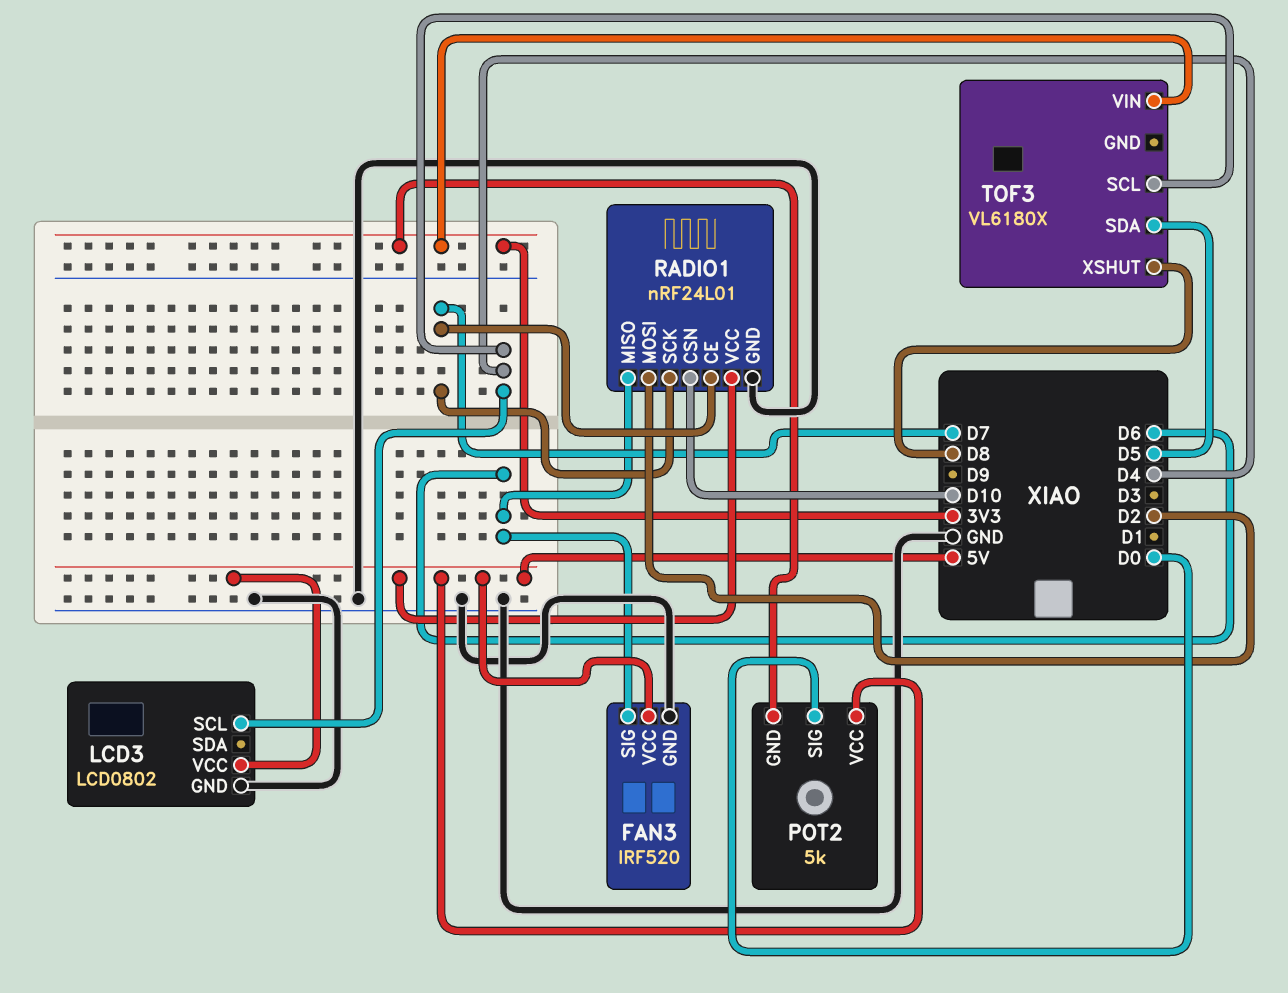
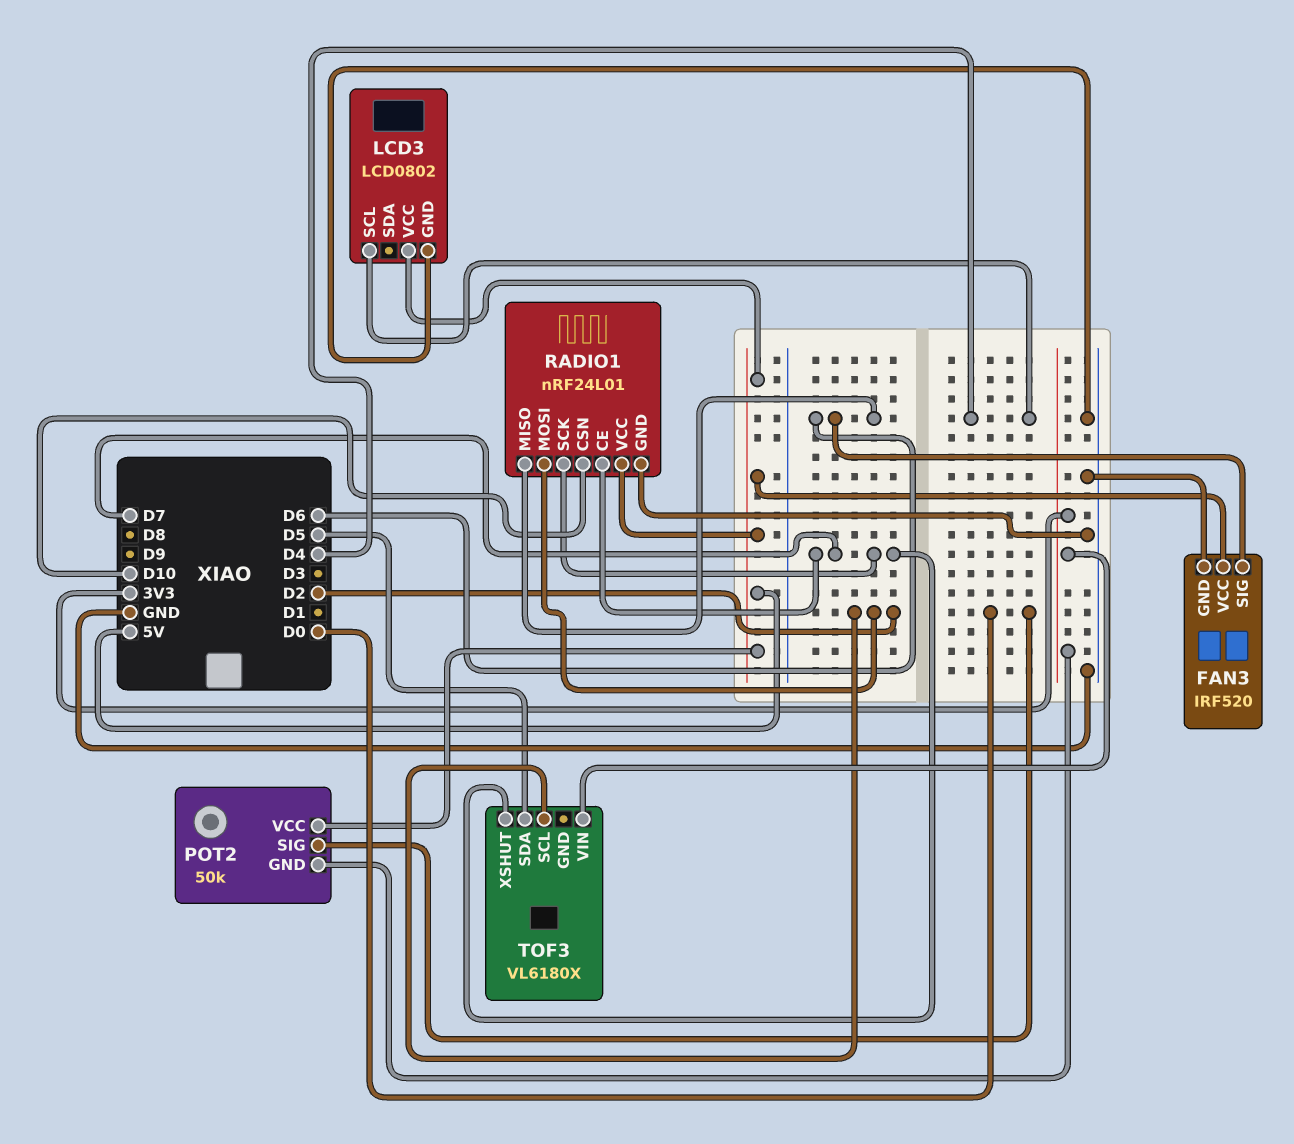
POT2: 5k -> 50k
TOF3 pin SCL: D4 -> D2
TOF3 pin XSHUT: D8 -> D7

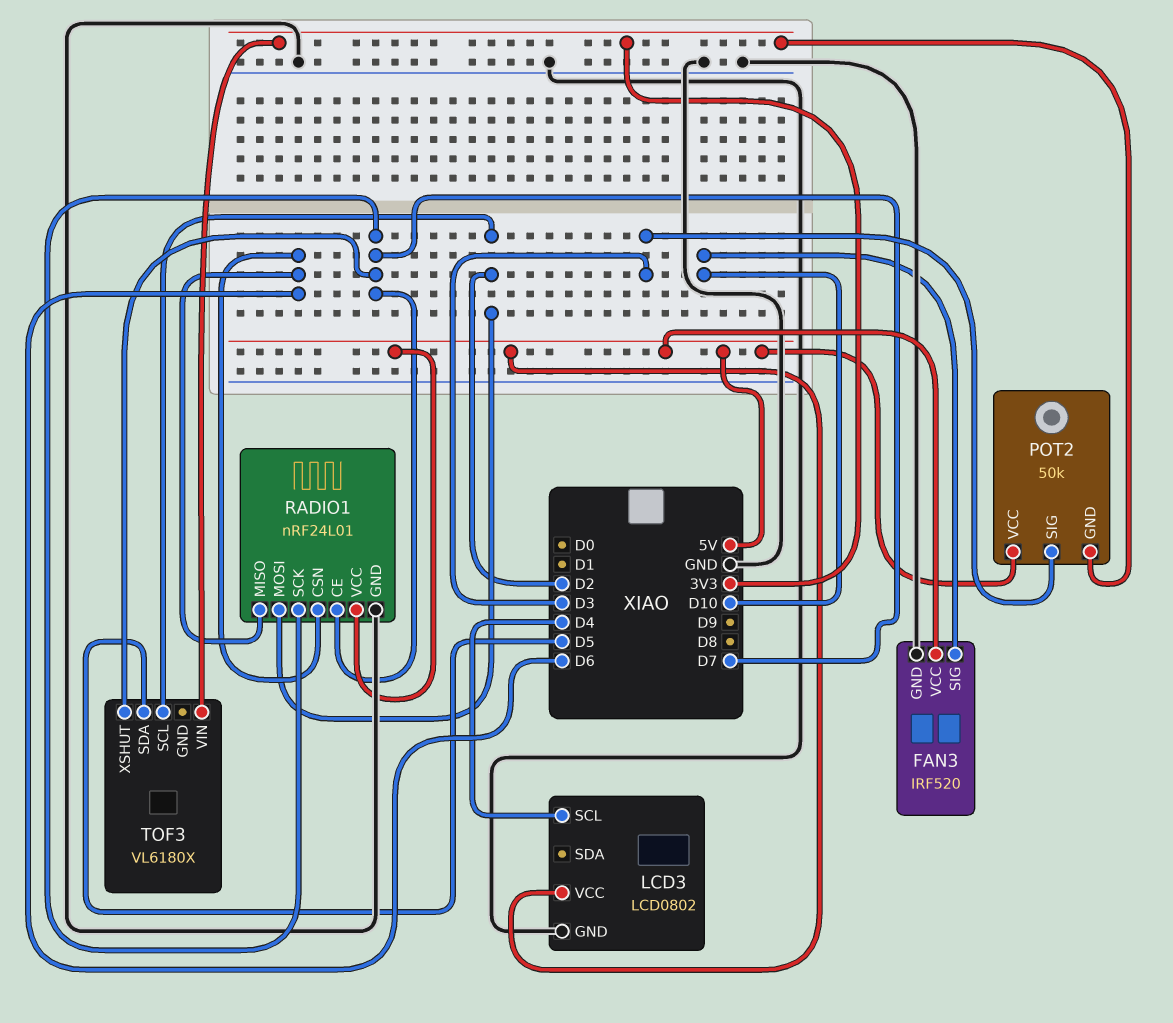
FAN3 pin SIG: D6 -> D10
POT2 pin SIG: D0 -> D3
RADIO1 pin CSN: D10 -> D6

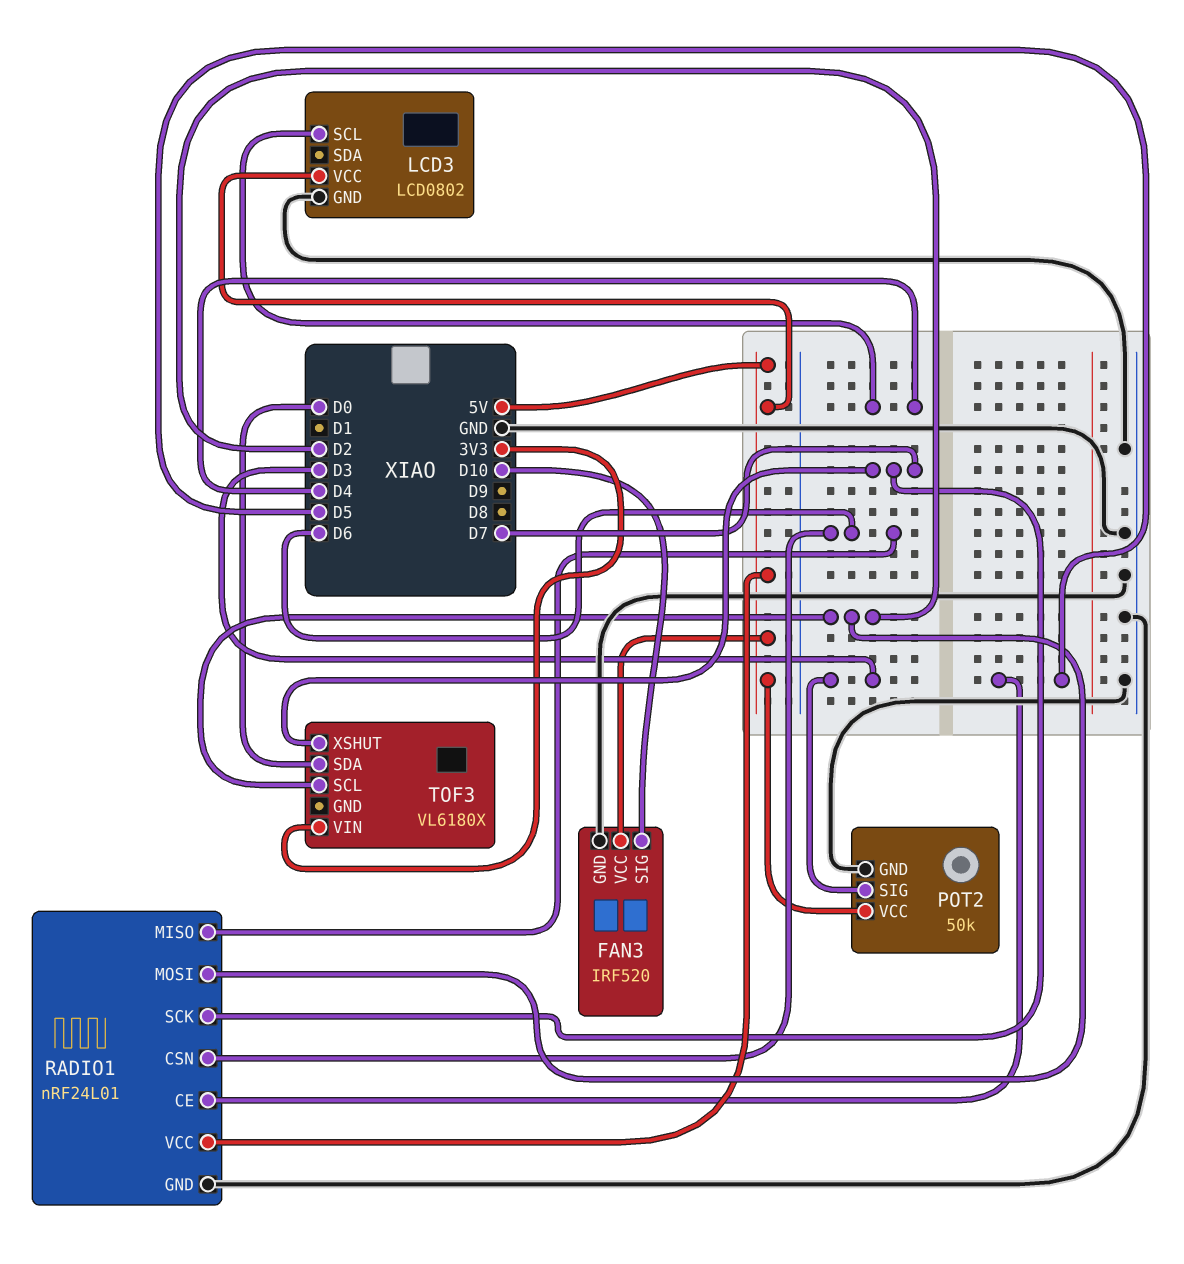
POT2 pin GND: 3V3 -> GND
RADIO1 pin CE: D7 -> D5
TOF3 pin SDA: D5 -> D0

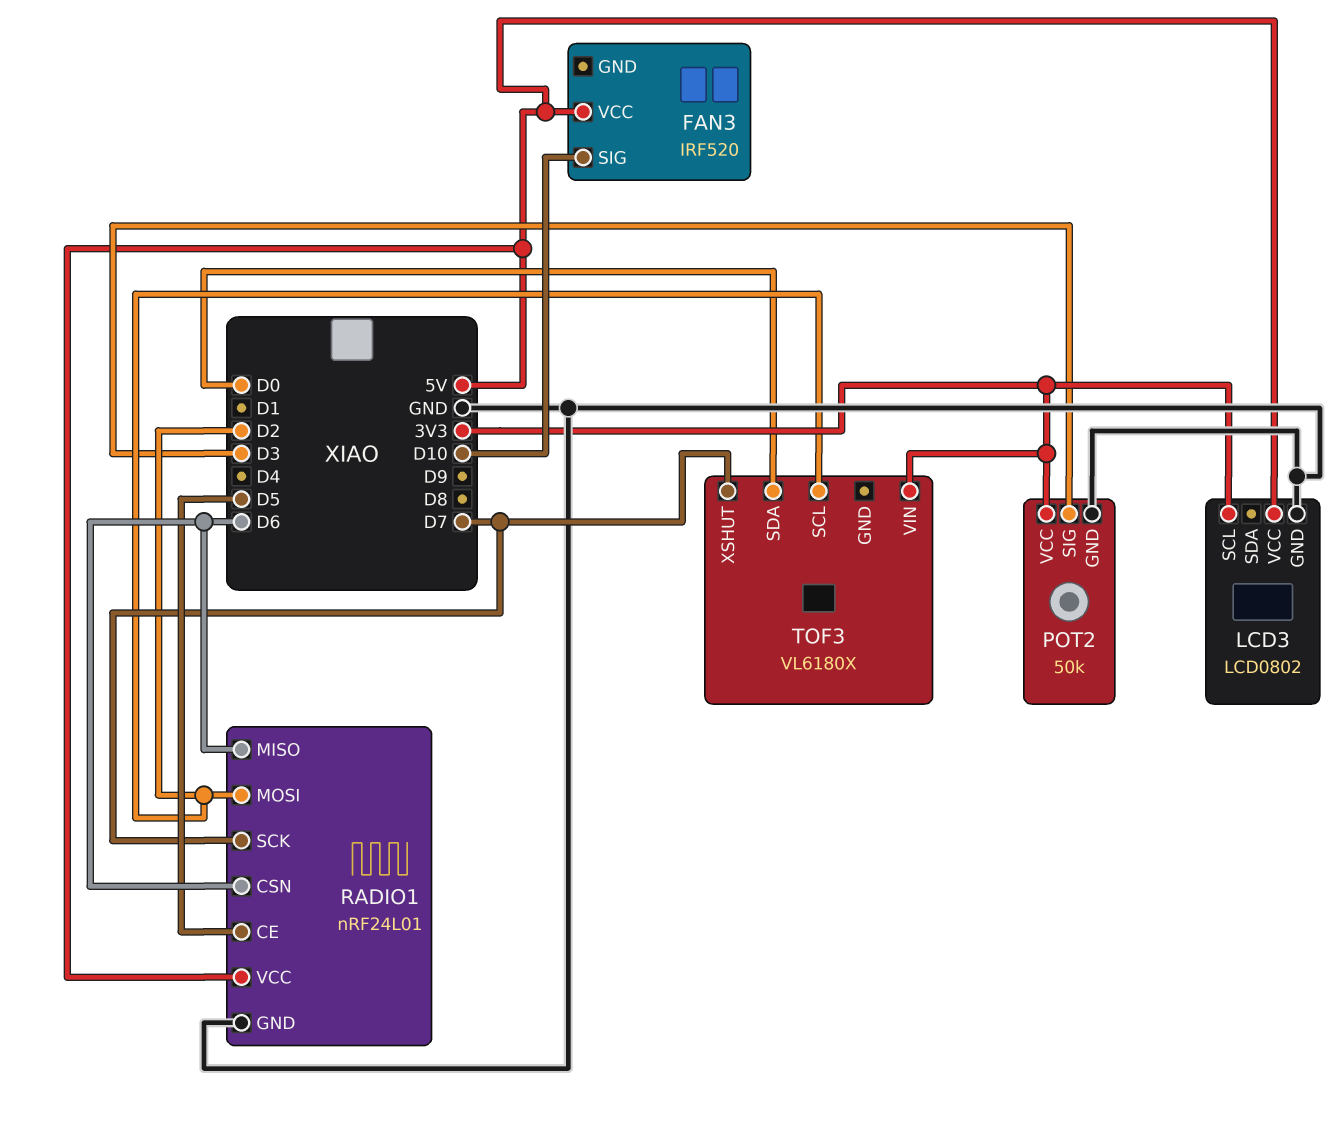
FAN3 pin GND: GND -> none
LCD3 pin SCL: D4 -> 3V3
POT2 pin VCC: 5V -> 3V3

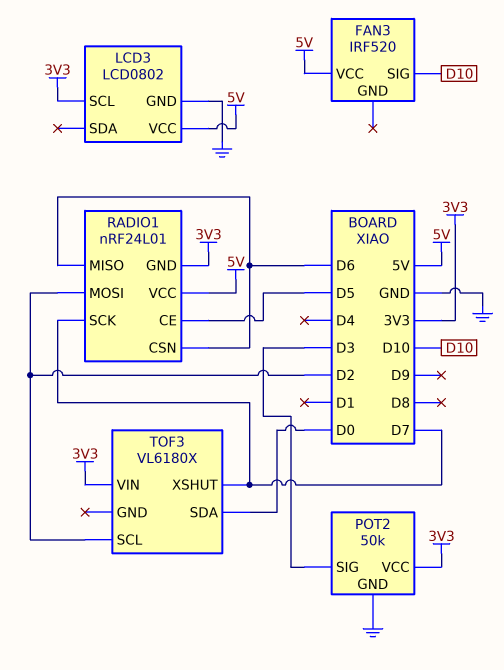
RADIO1 pin GND: GND -> 3V3

